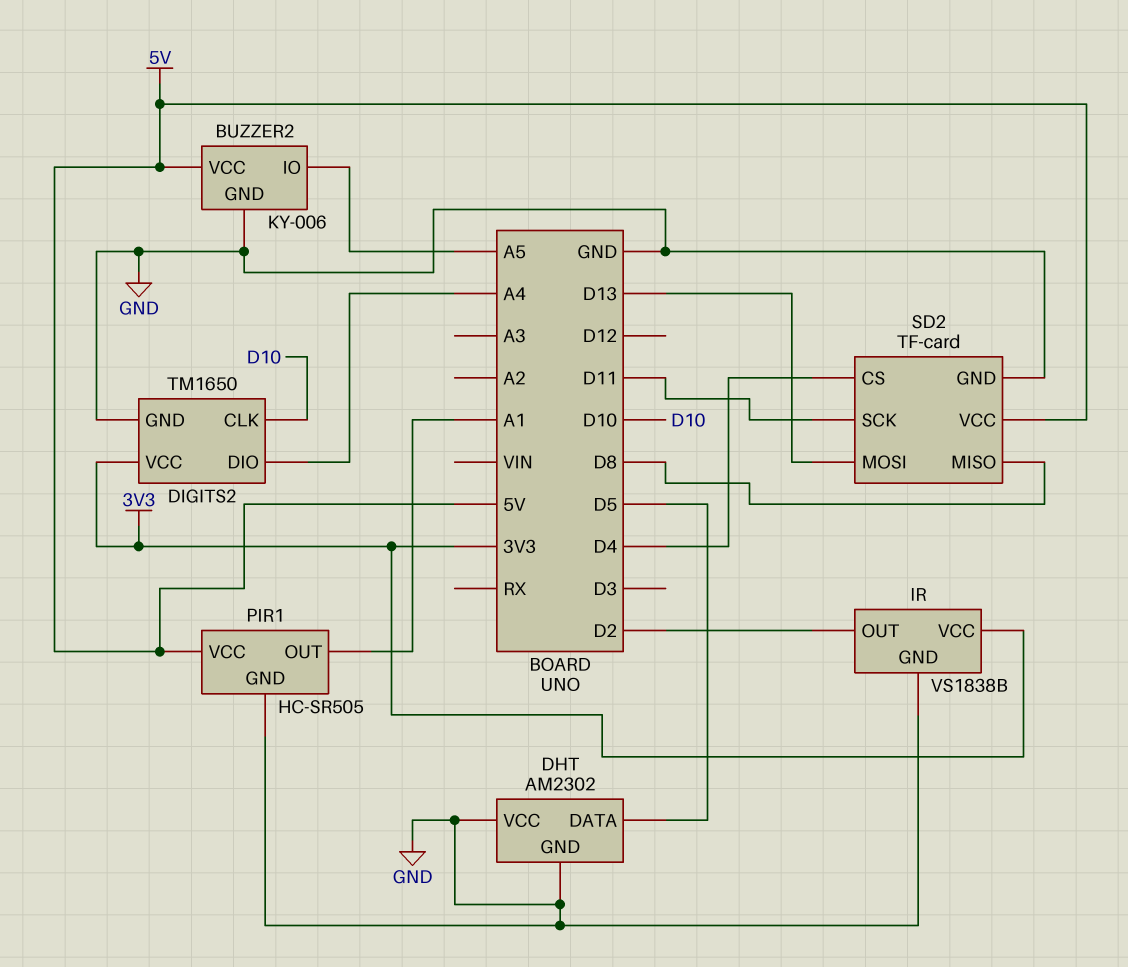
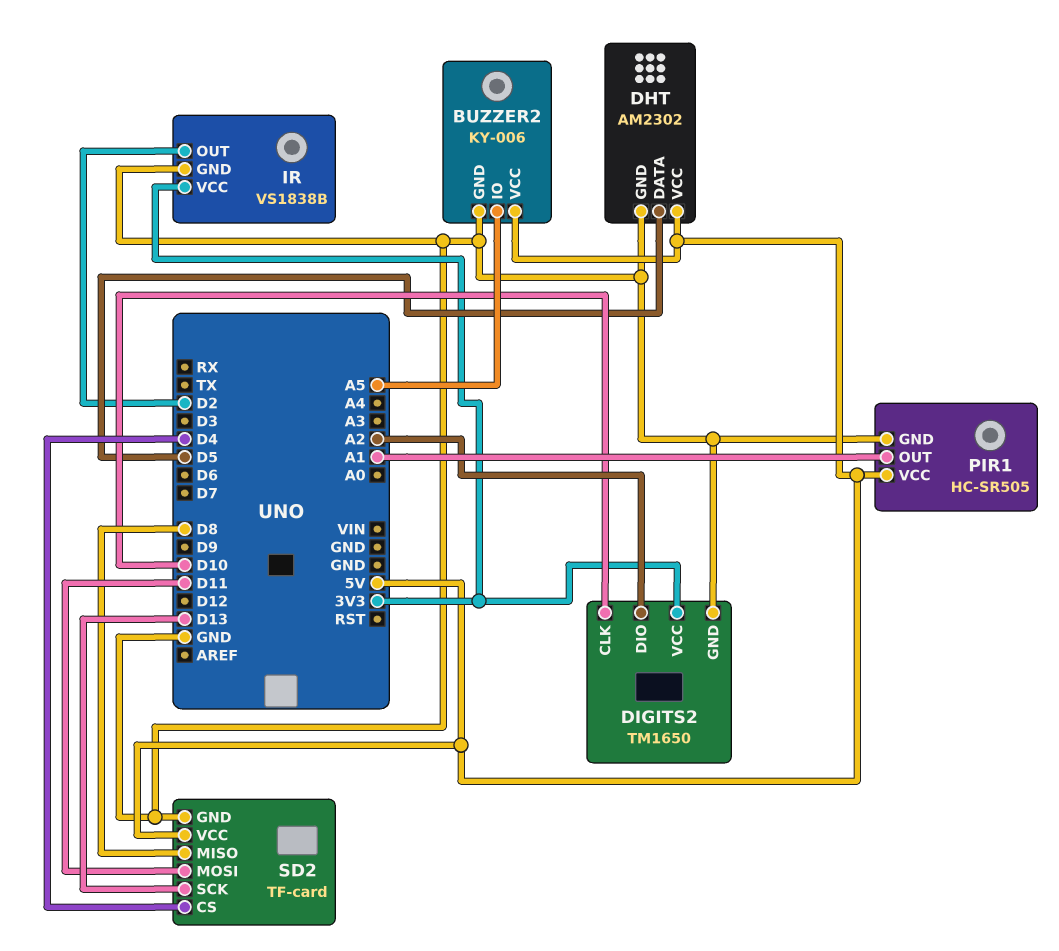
DHT pin VCC: GND -> 5V
DIGITS2 pin DIO: A4 -> A2
SD2 pin MOSI: D13 -> D11
SD2 pin SCK: D11 -> D13

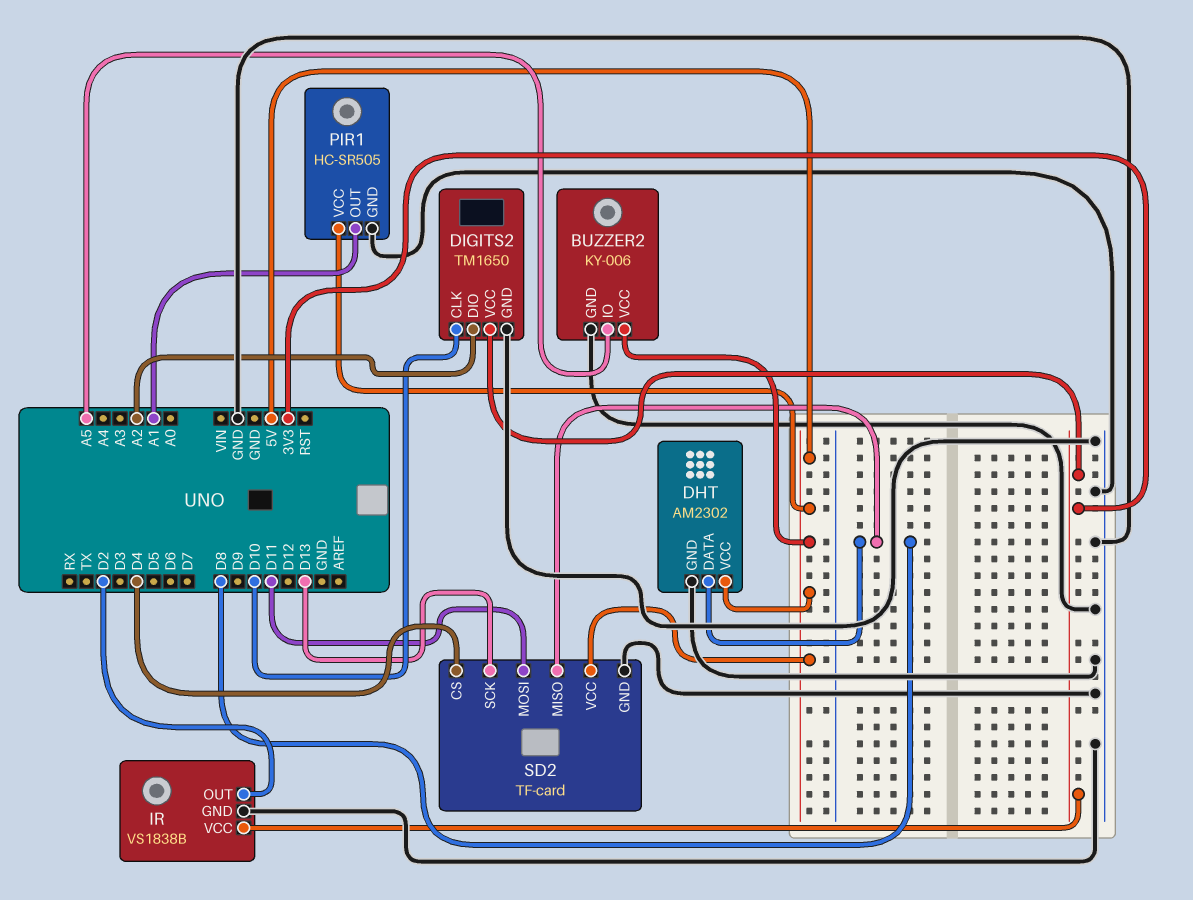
DHT pin DATA: D5 -> D8

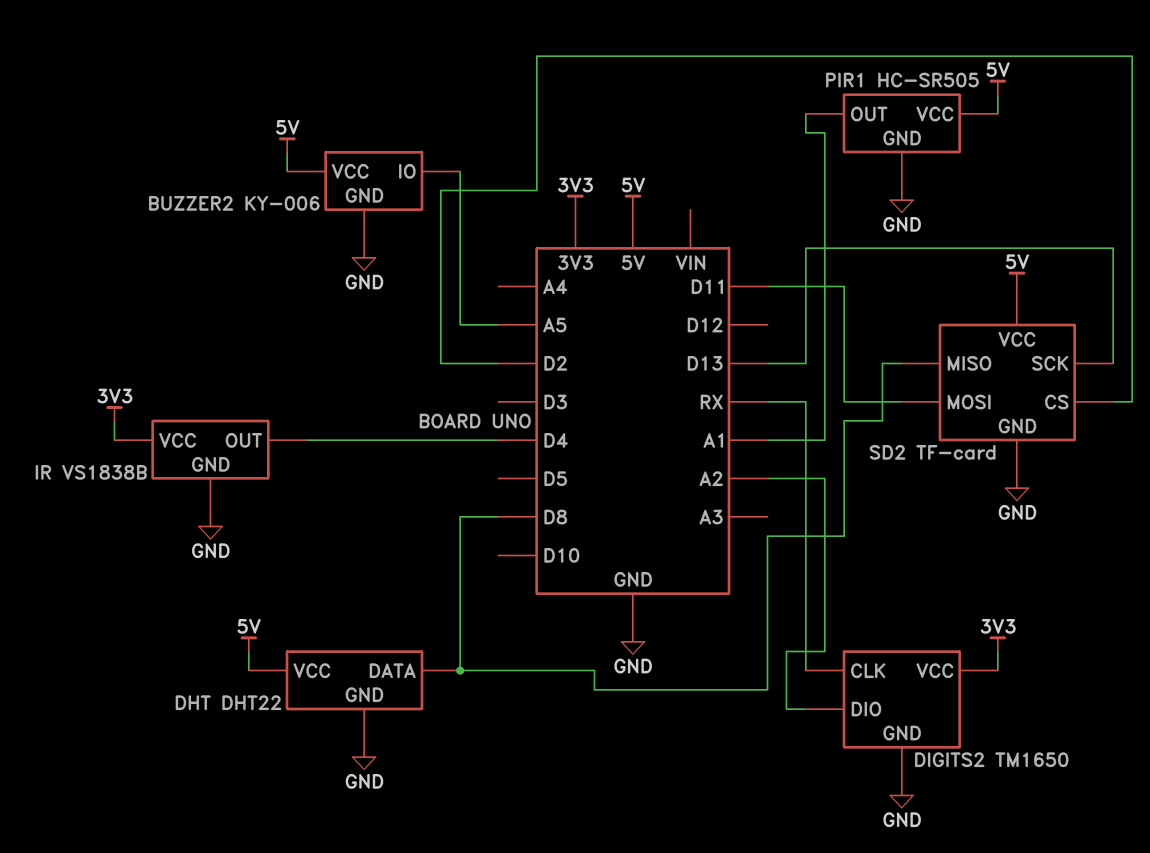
DHT: AM2302 -> DHT22
DIGITS2 pin CLK: D10 -> RX
IR pin OUT: D2 -> D4
SD2 pin CS: D4 -> D2

